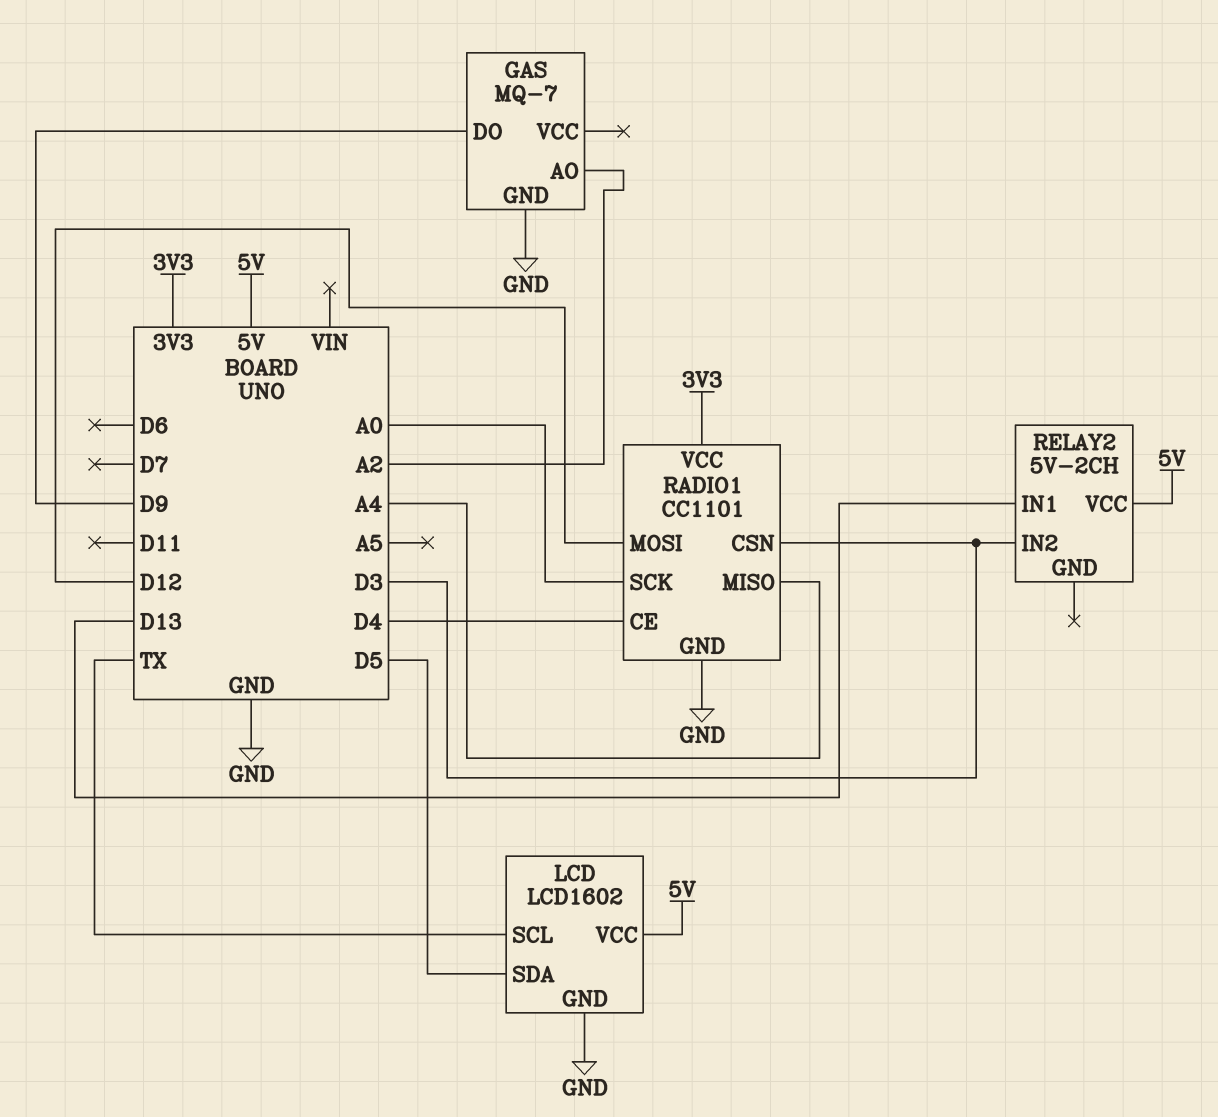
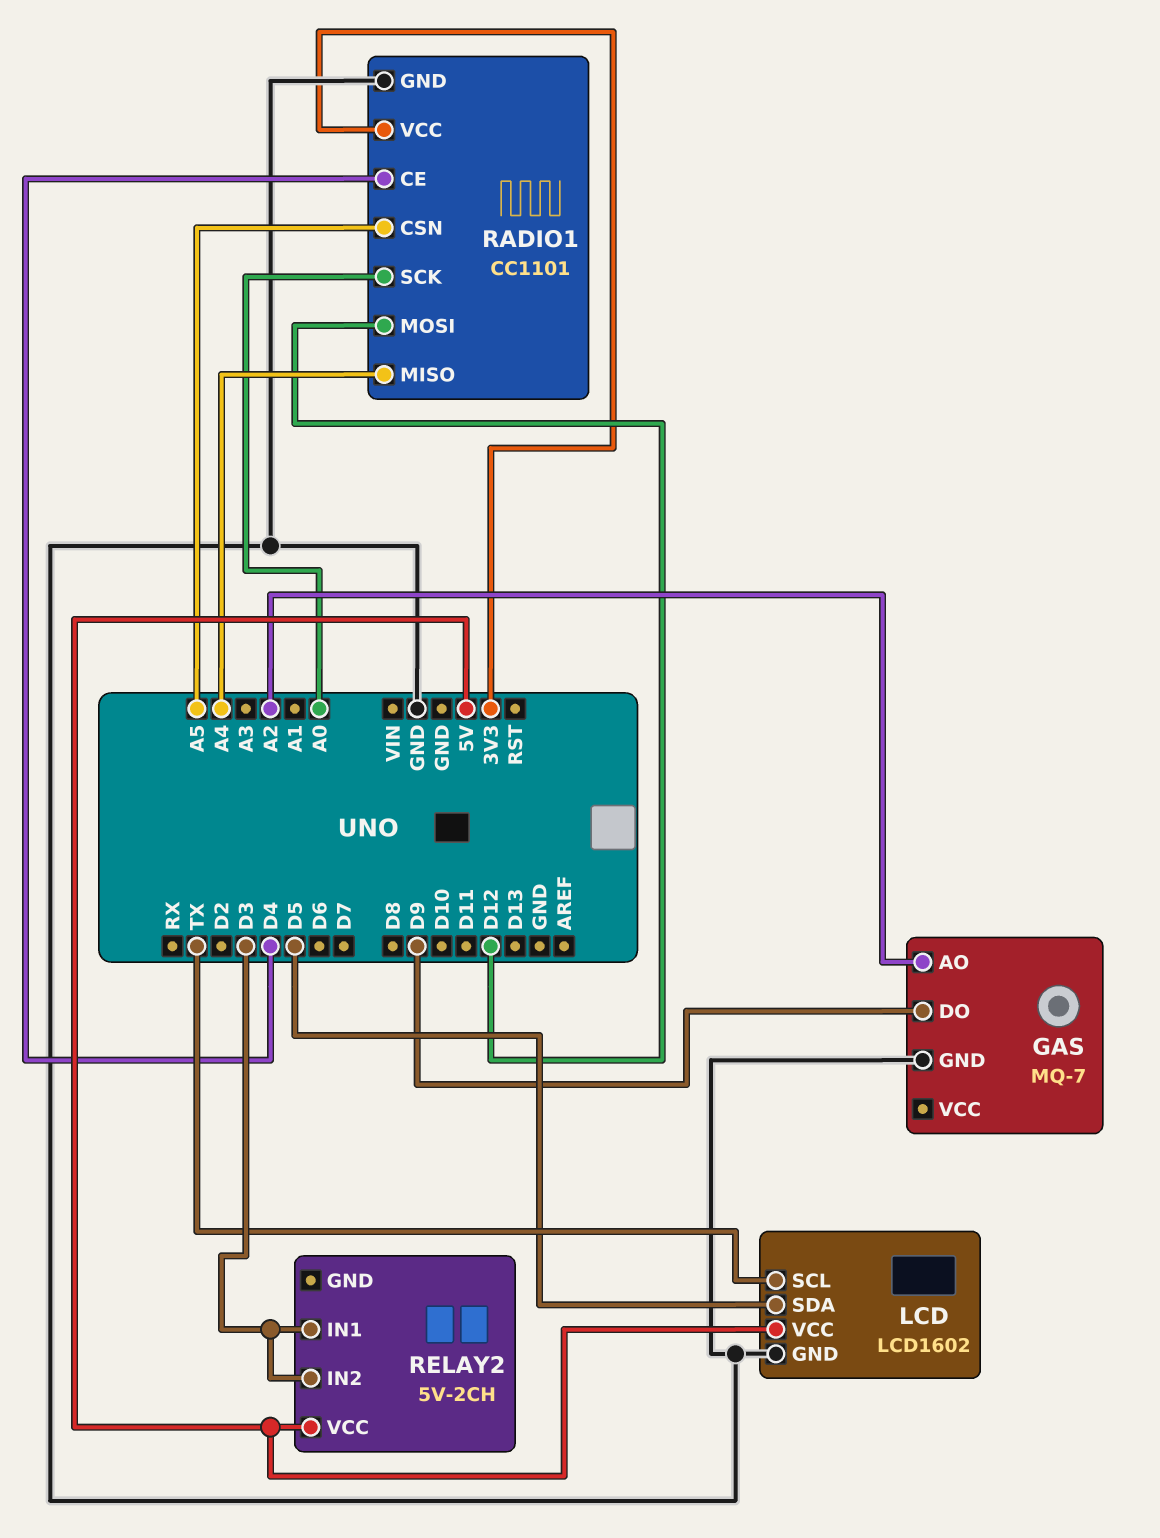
RADIO1 pin CSN: D3 -> A5
RELAY2 pin IN1: D13 -> D3

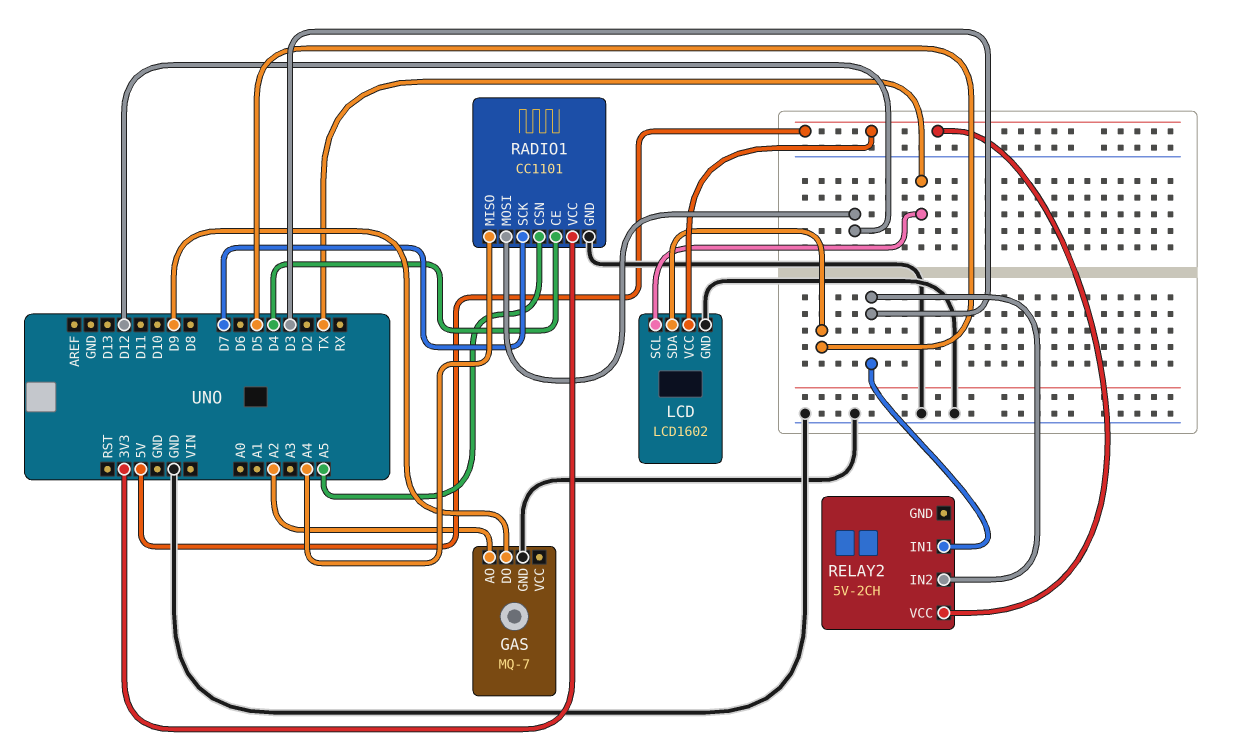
RADIO1 pin SCK: A0 -> D7

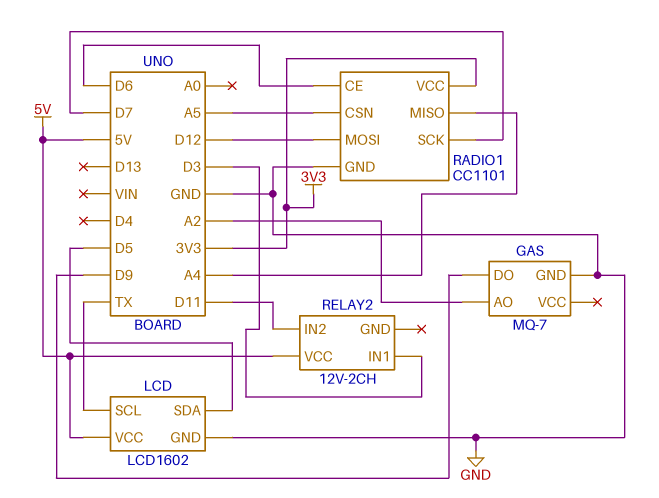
RADIO1 pin CE: D4 -> D6
RELAY2: 5V-2CH -> 12V-2CH
RELAY2 pin IN2: D3 -> D11

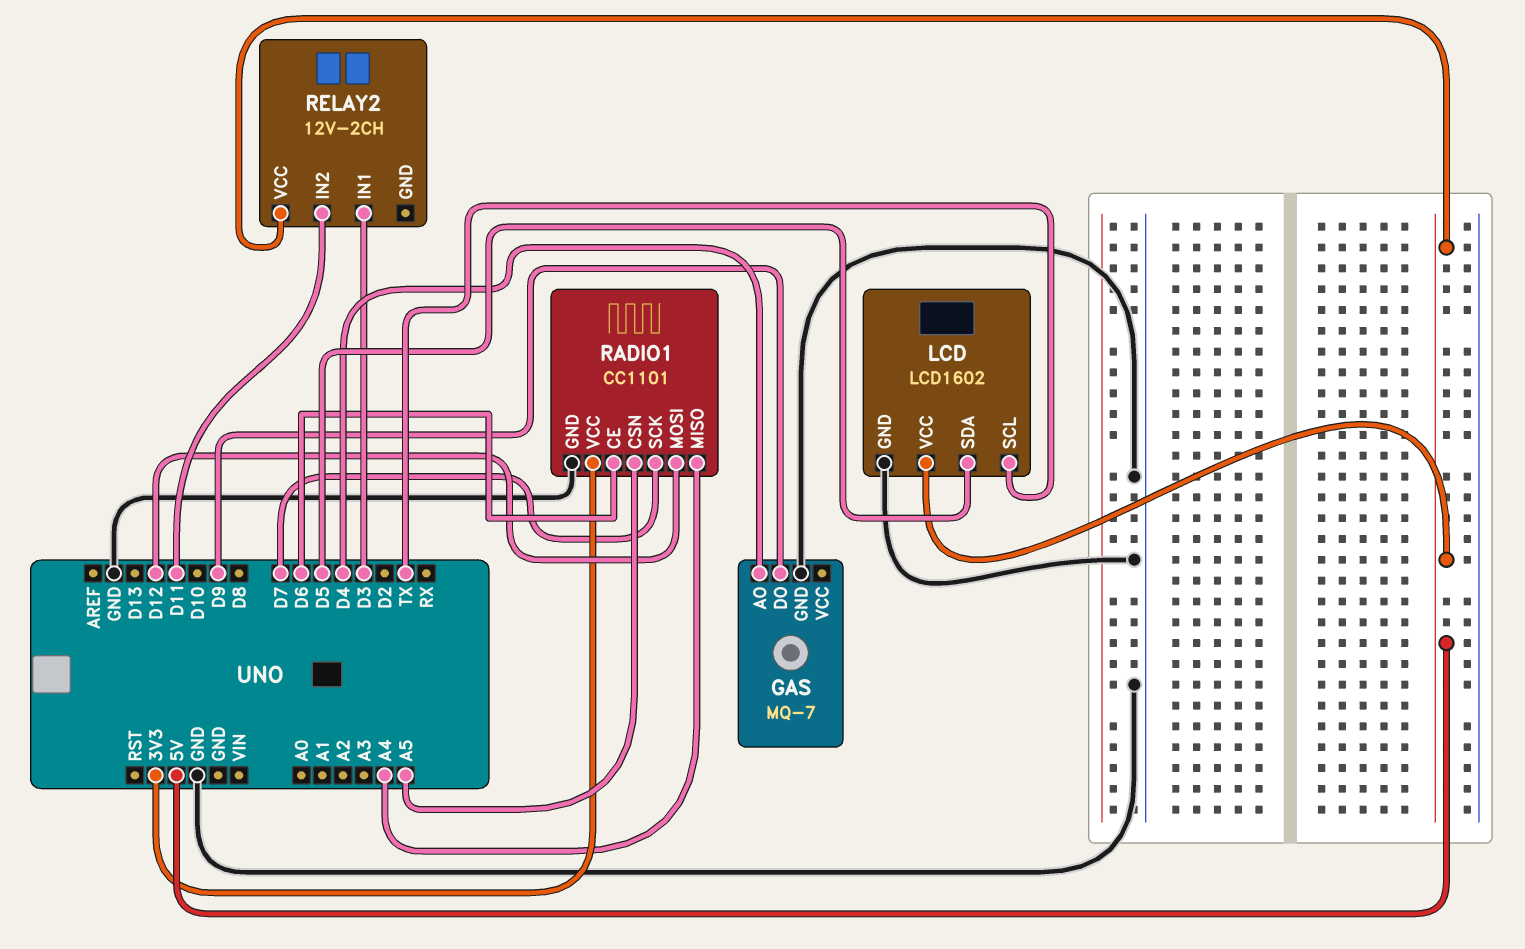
GAS pin AO: A2 -> D4

